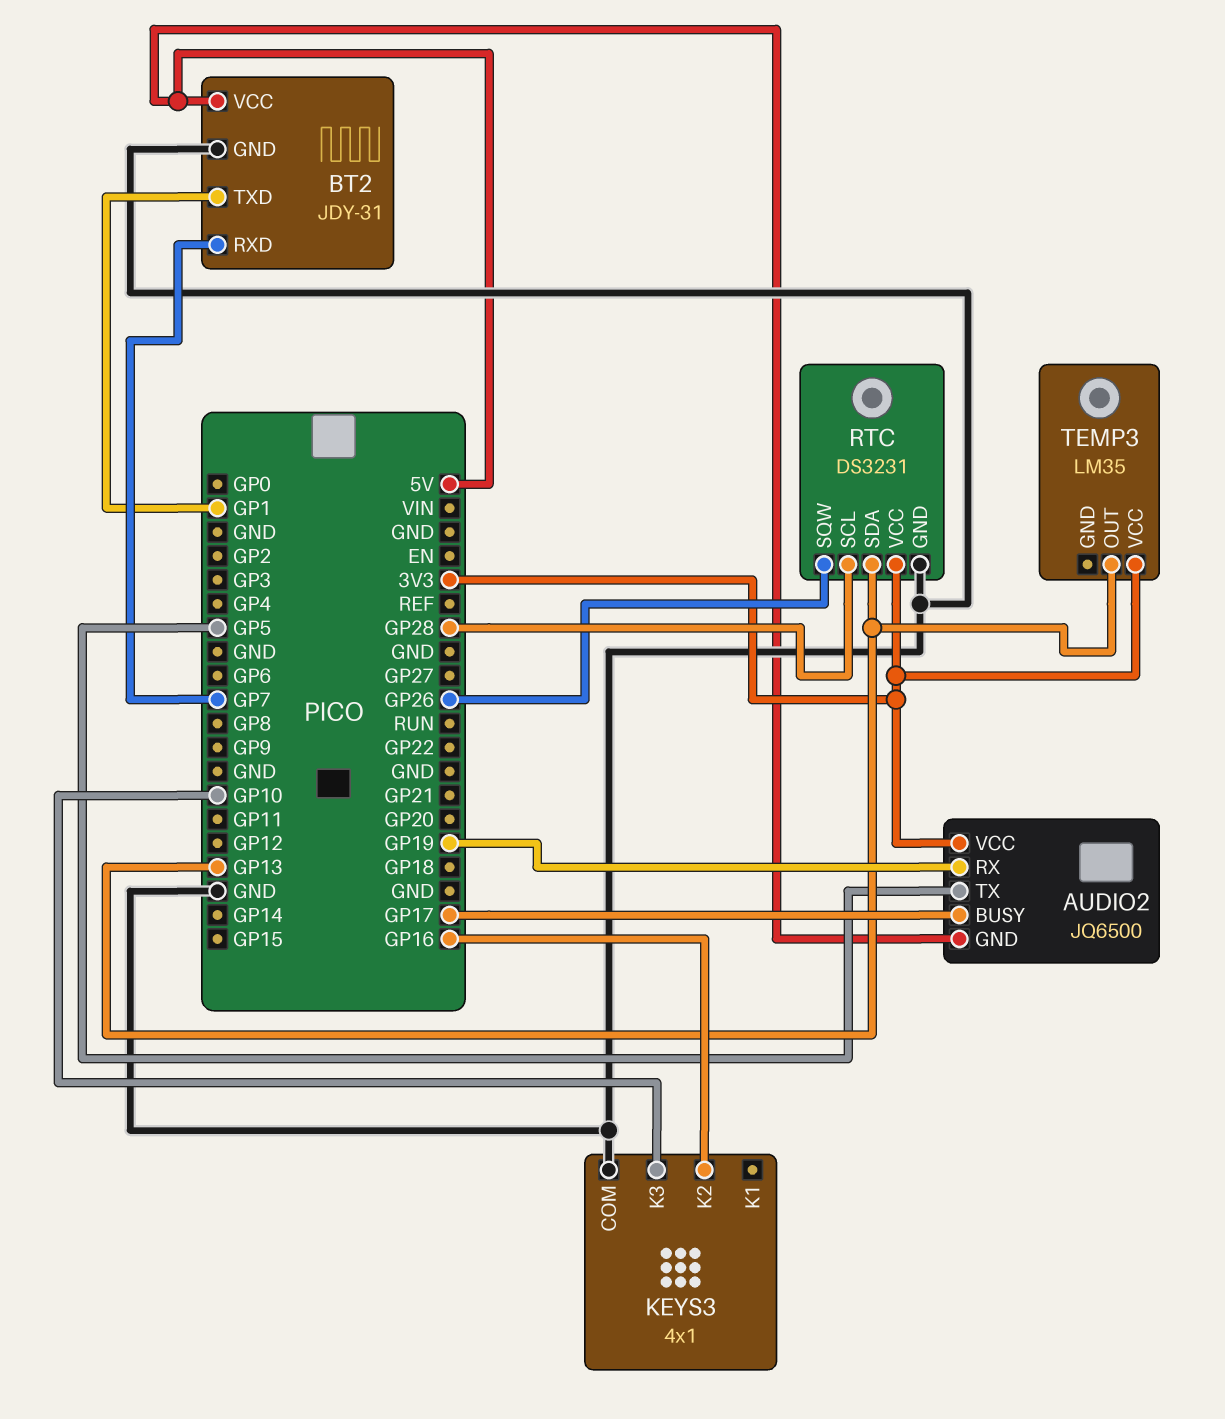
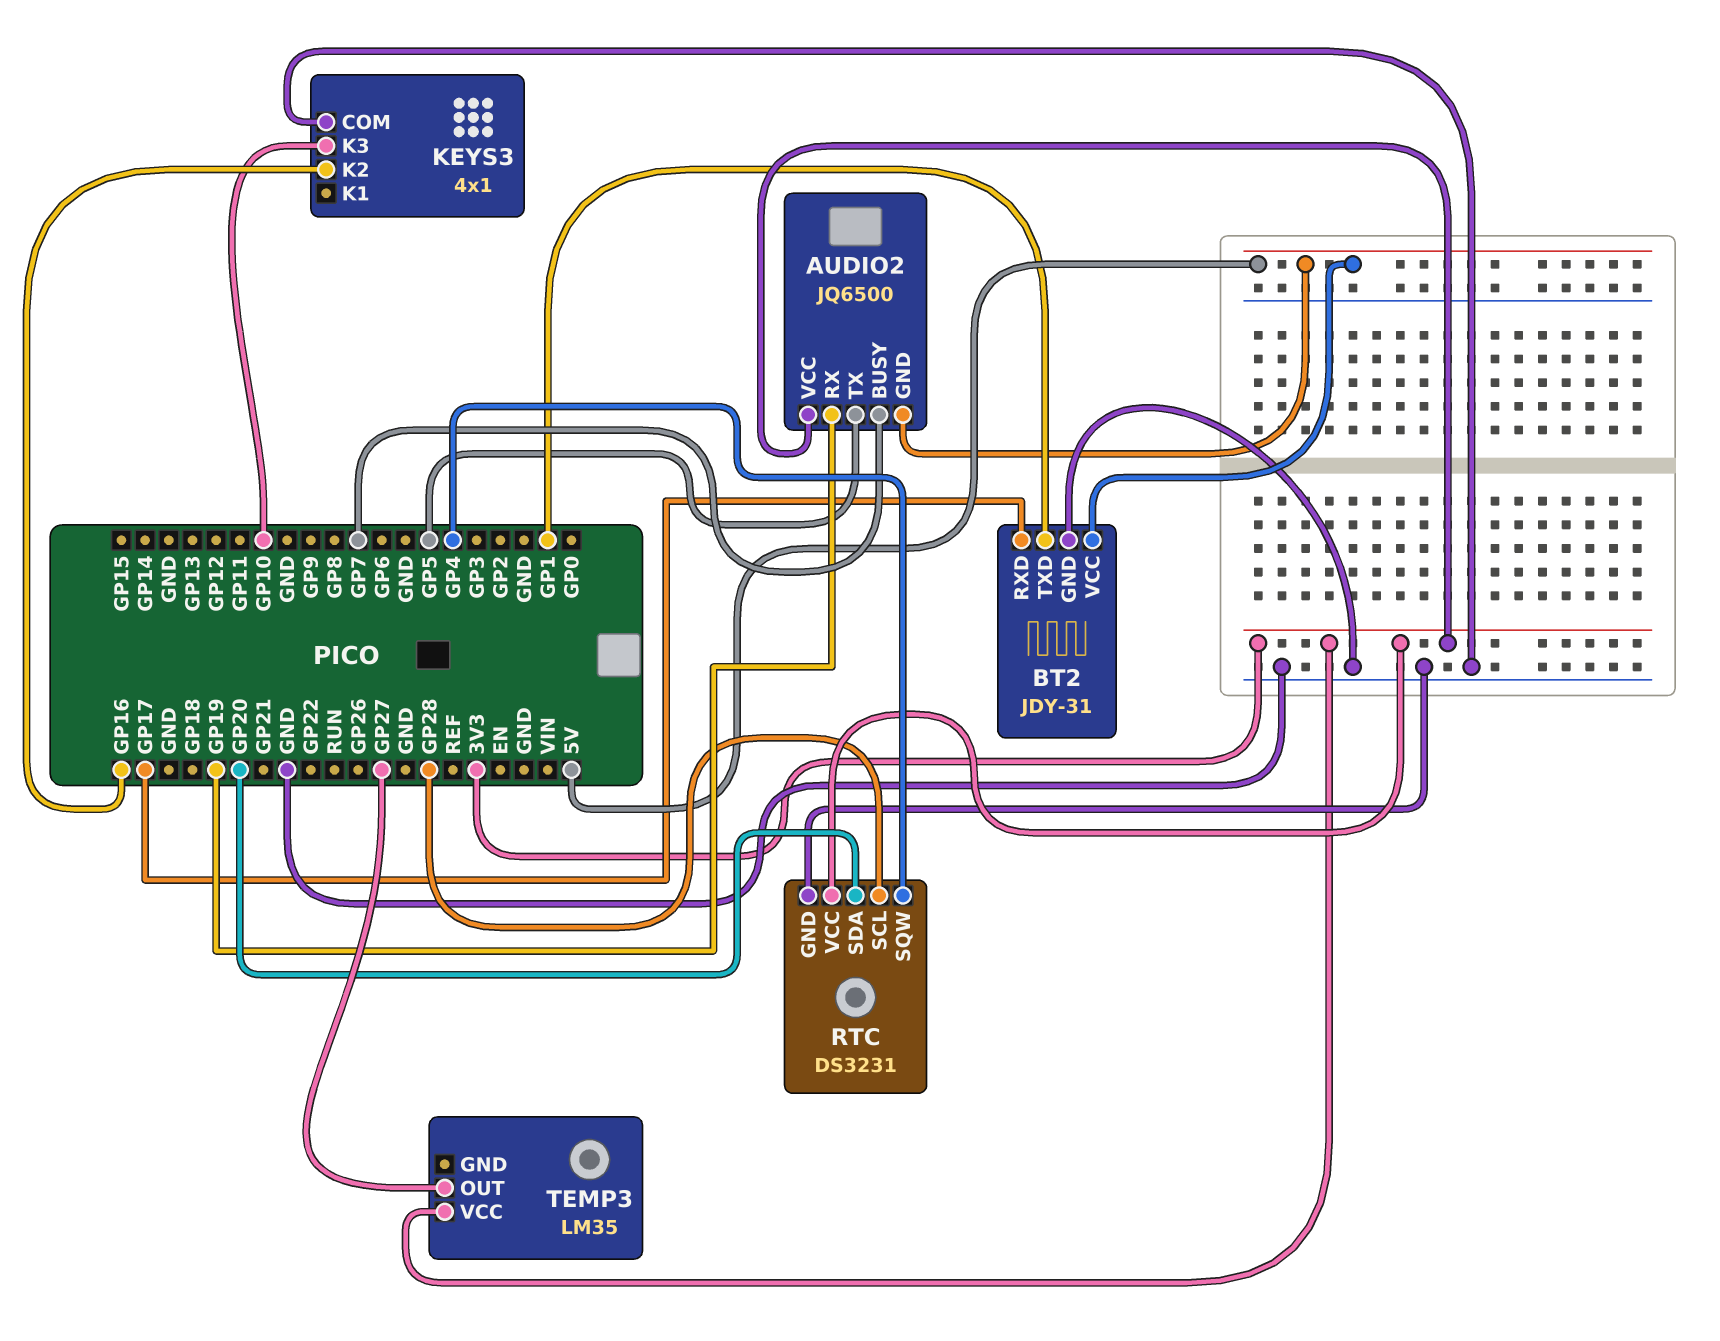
AUDIO2 pin BUSY: GP17 -> GP7
BT2 pin RXD: GP7 -> GP17
RTC pin SDA: GP13 -> GP20
RTC pin SQW: GP26 -> GP4
TEMP3 pin OUT: GP13 -> GP27

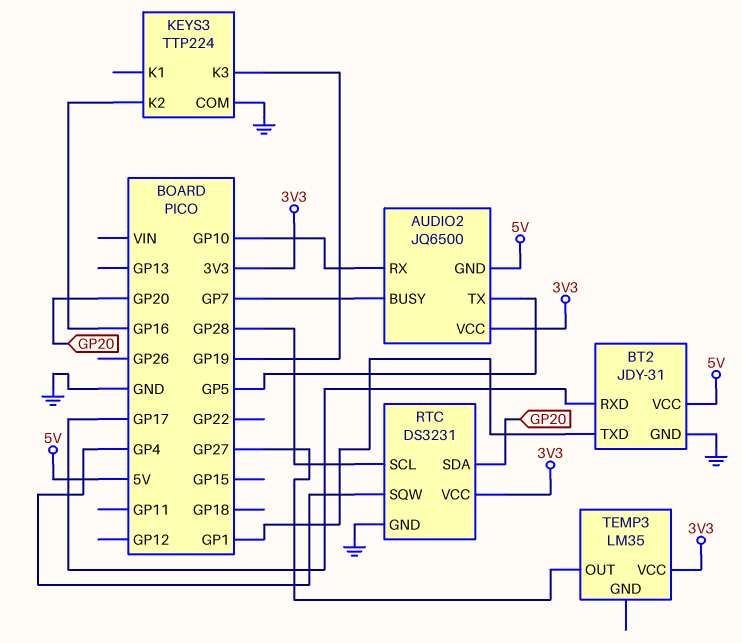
AUDIO2 pin RX: GP19 -> GP10
KEYS3: 4x1 -> TTP224
KEYS3 pin K3: GP10 -> GP19

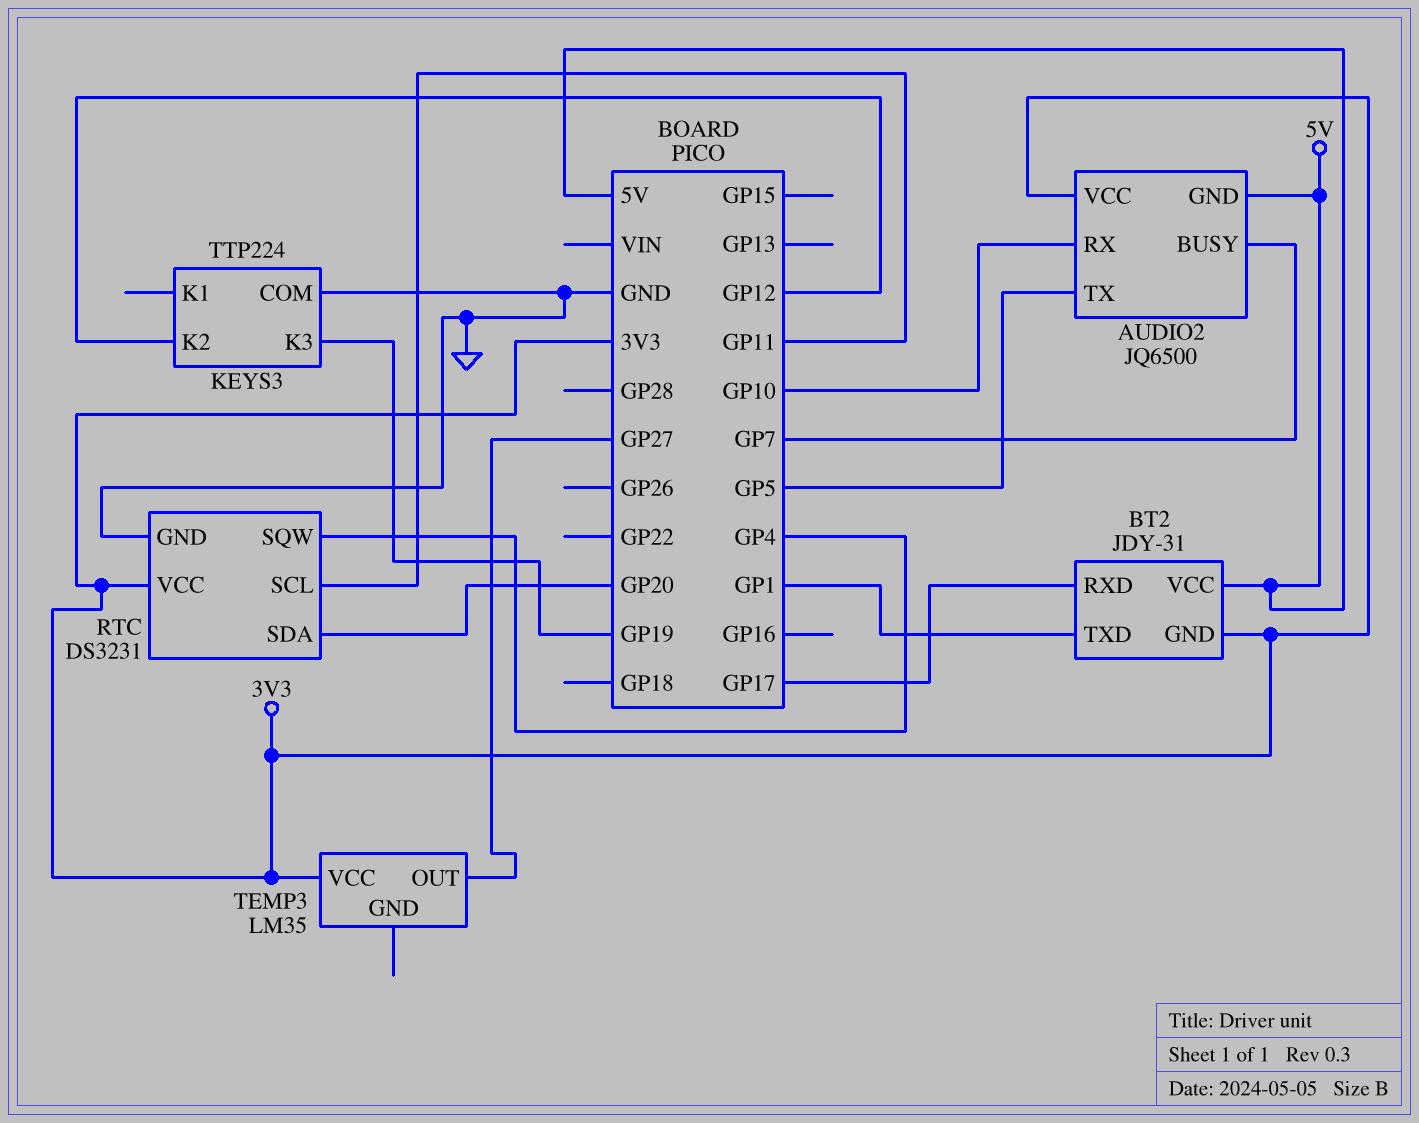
BT2 pin GND: GND -> 3V3
KEYS3 pin K2: GP16 -> GP12
RTC pin SCL: GP28 -> GP11

